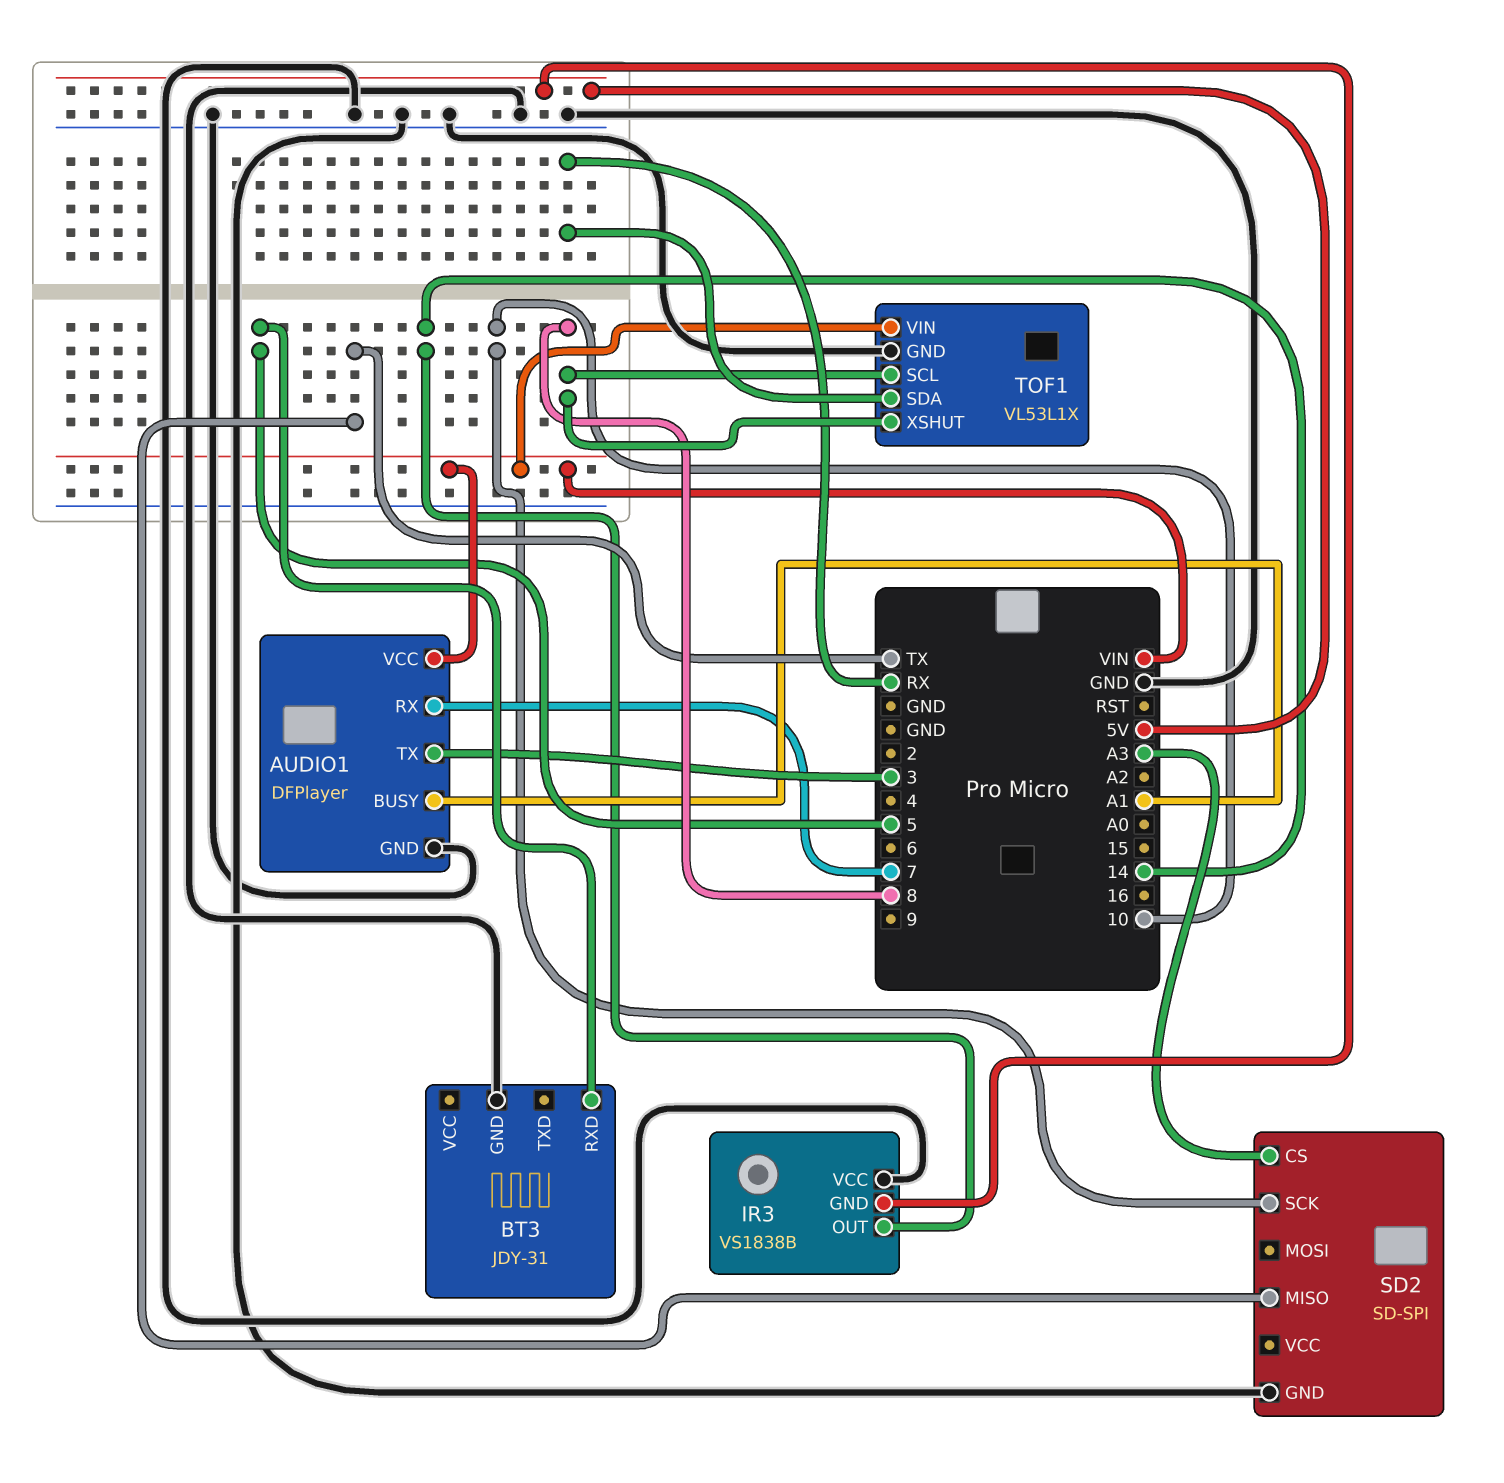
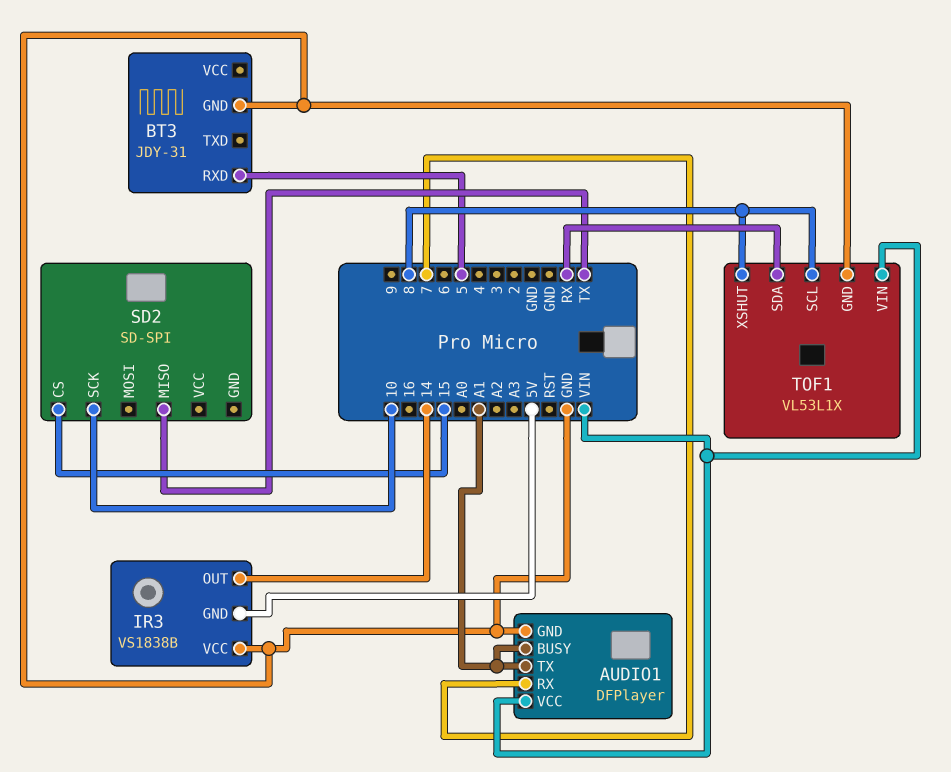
AUDIO1 pin TX: 3 -> A1
SD2 pin CS: A3 -> 15
SD2 pin GND: GND -> none

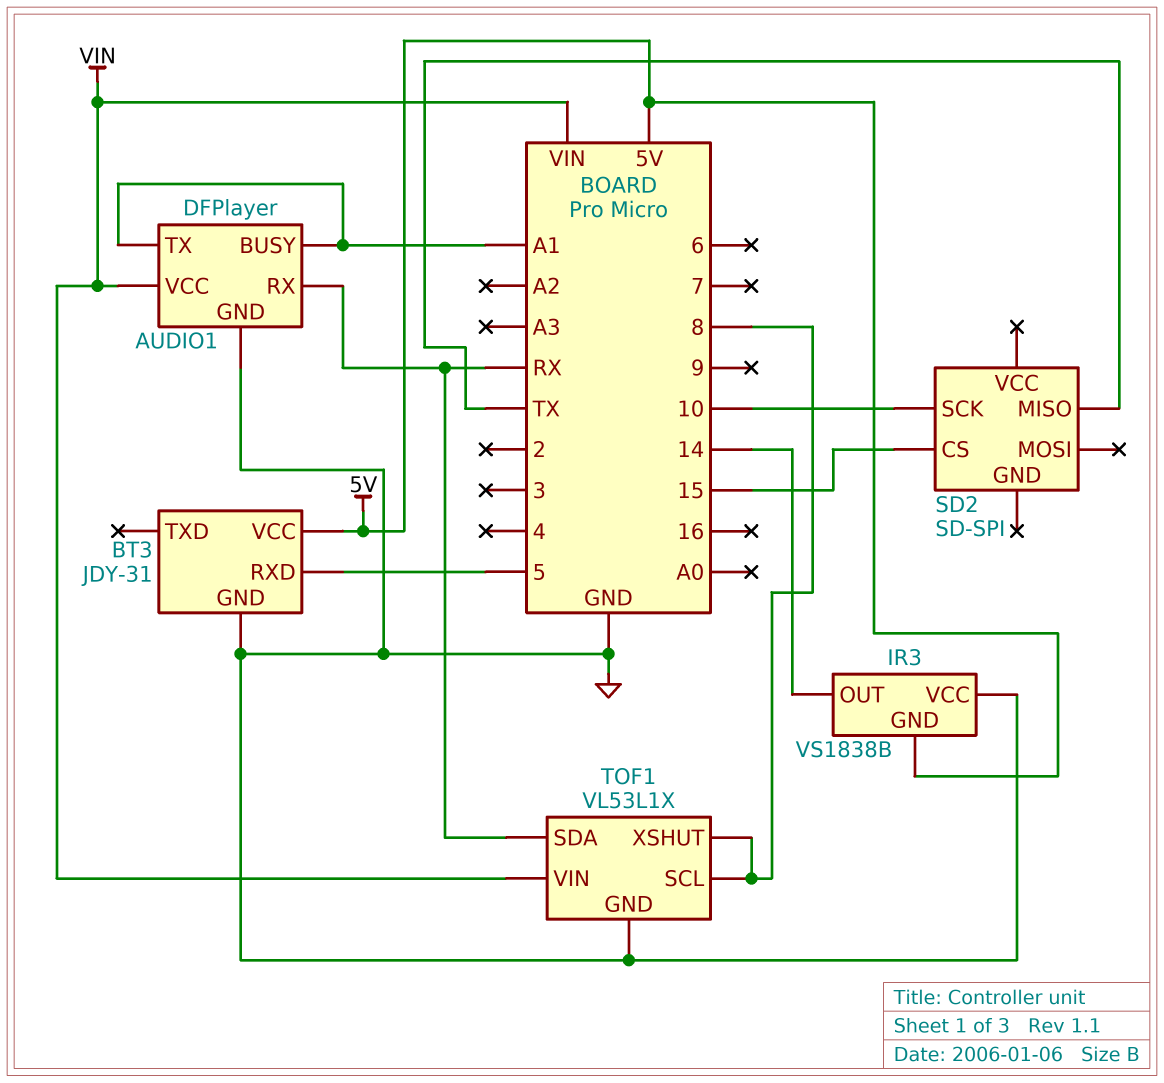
AUDIO1 pin RX: 7 -> RX
BT3 pin VCC: none -> 5V

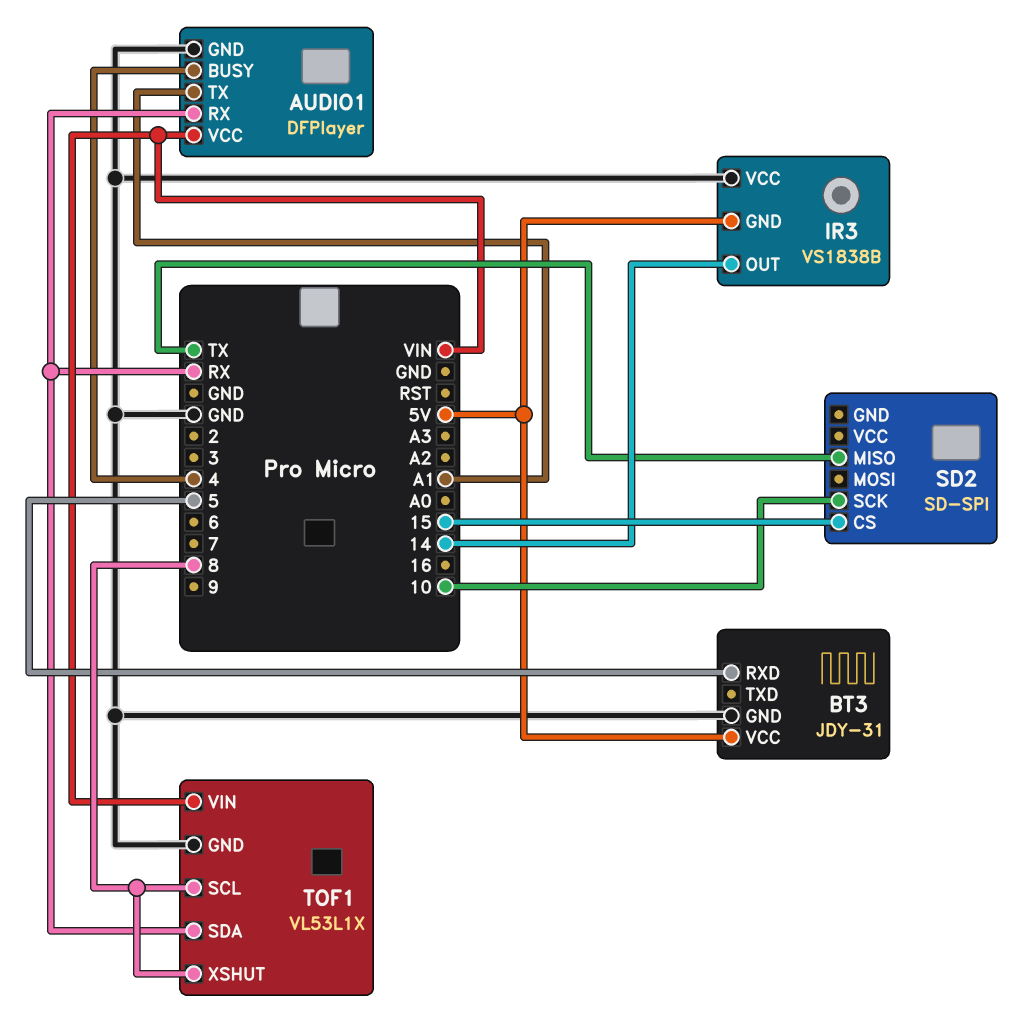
AUDIO1 pin BUSY: A1 -> 4

